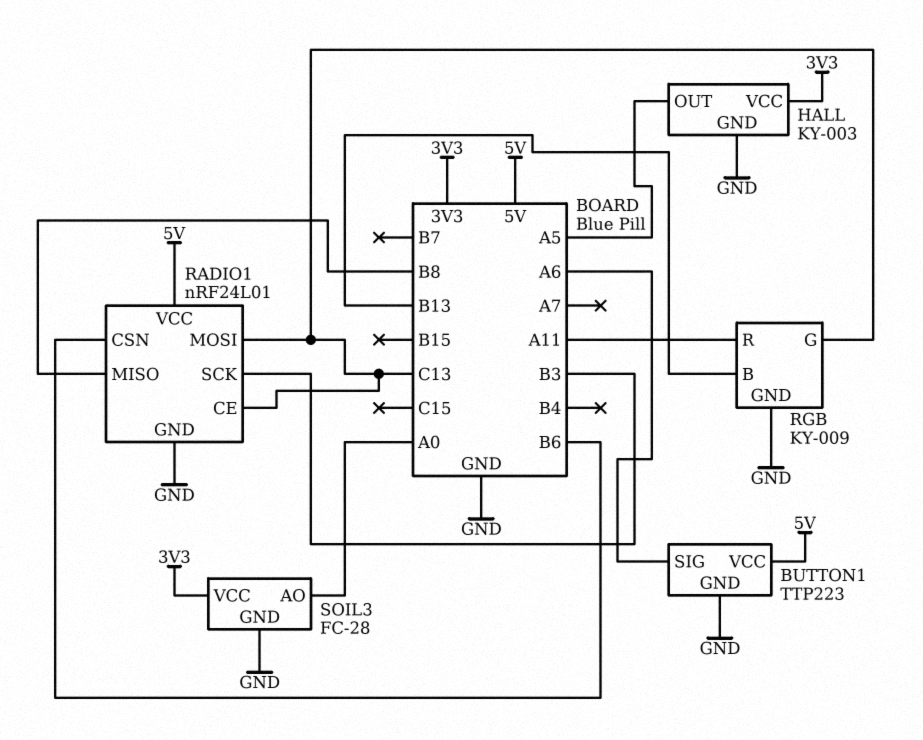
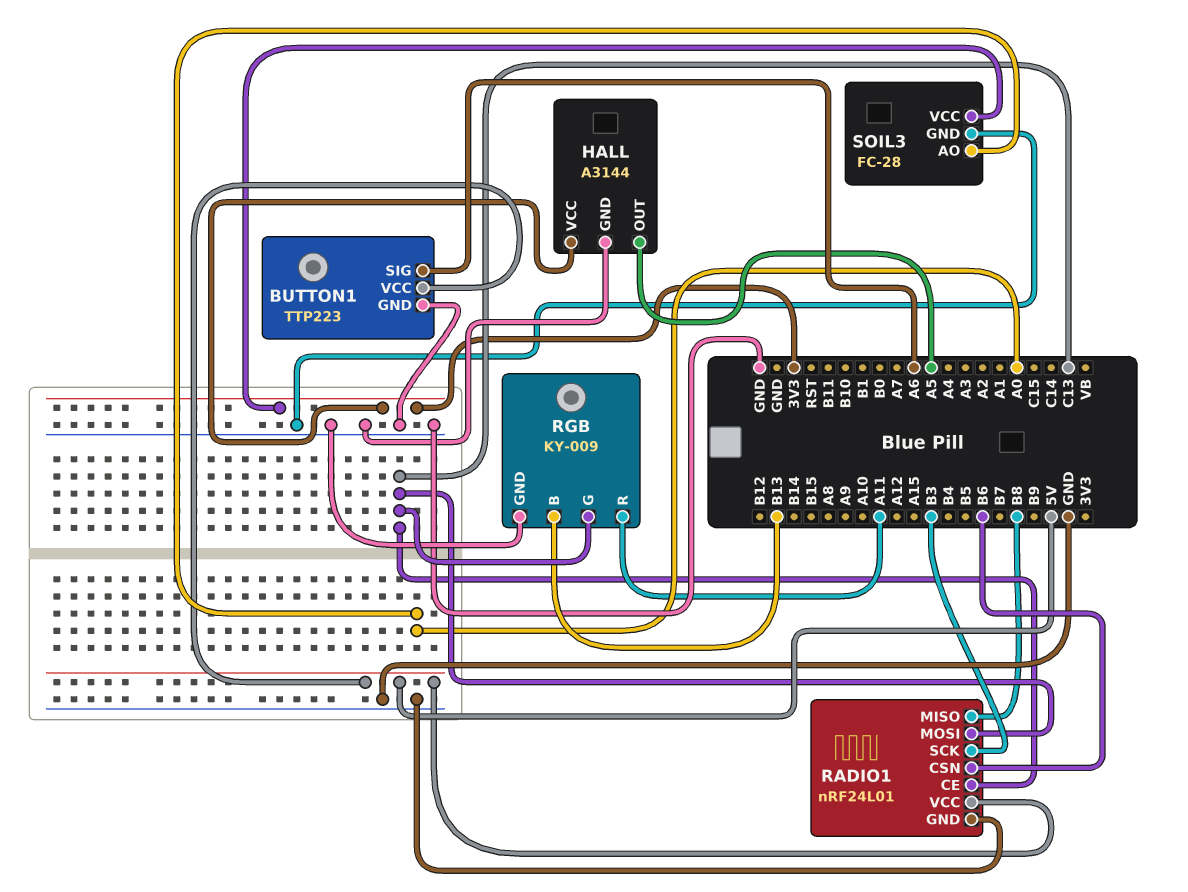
HALL: KY-003 -> A3144

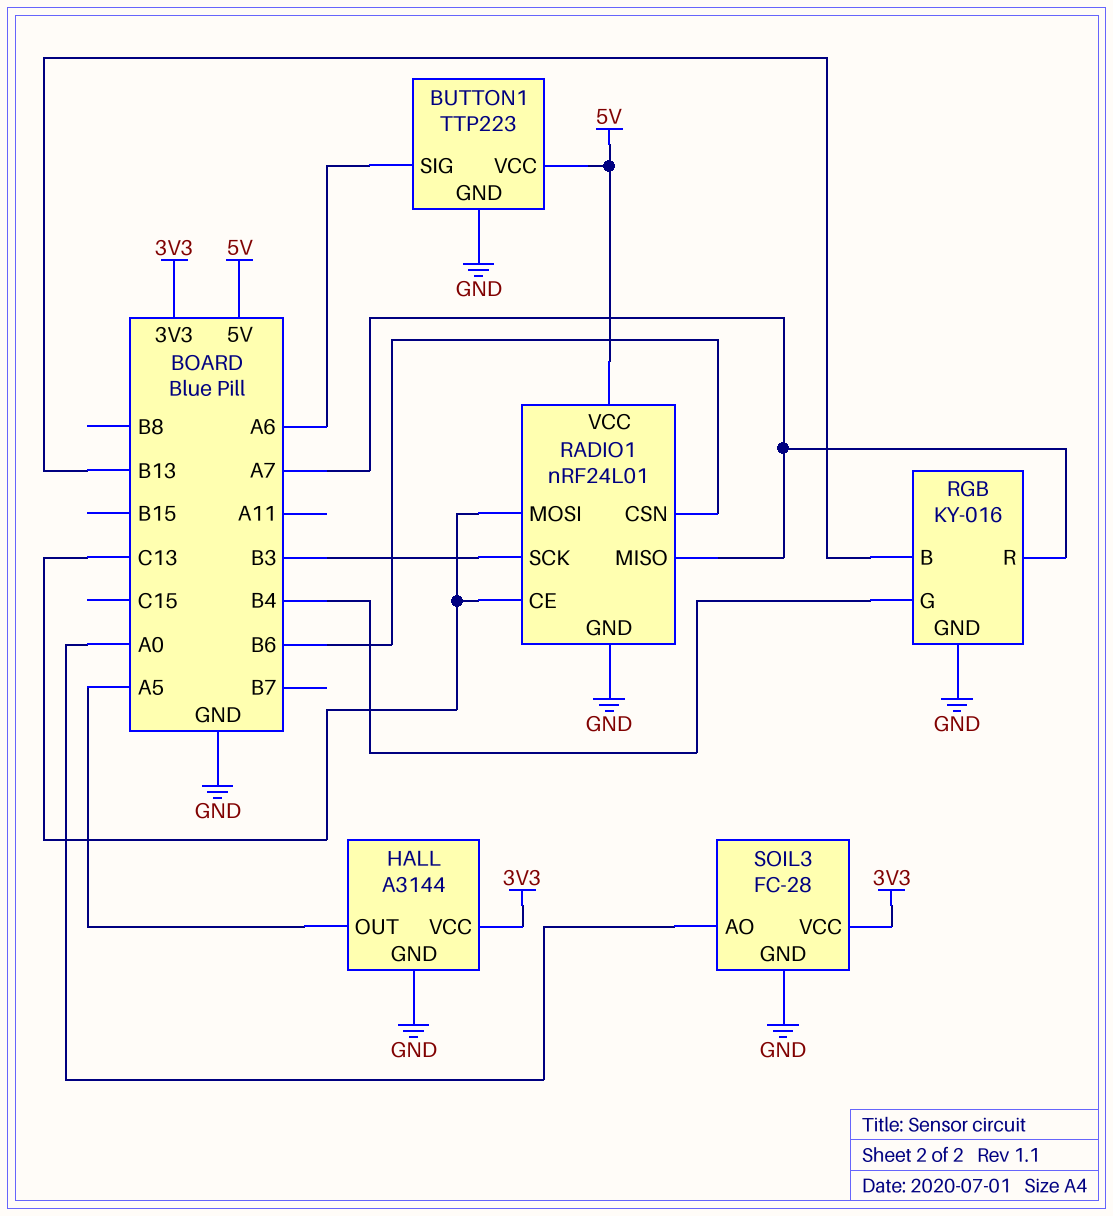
RADIO1 pin MISO: B8 -> A7
RGB: KY-009 -> KY-016
RGB pin G: C13 -> B4
RGB pin R: A11 -> A7

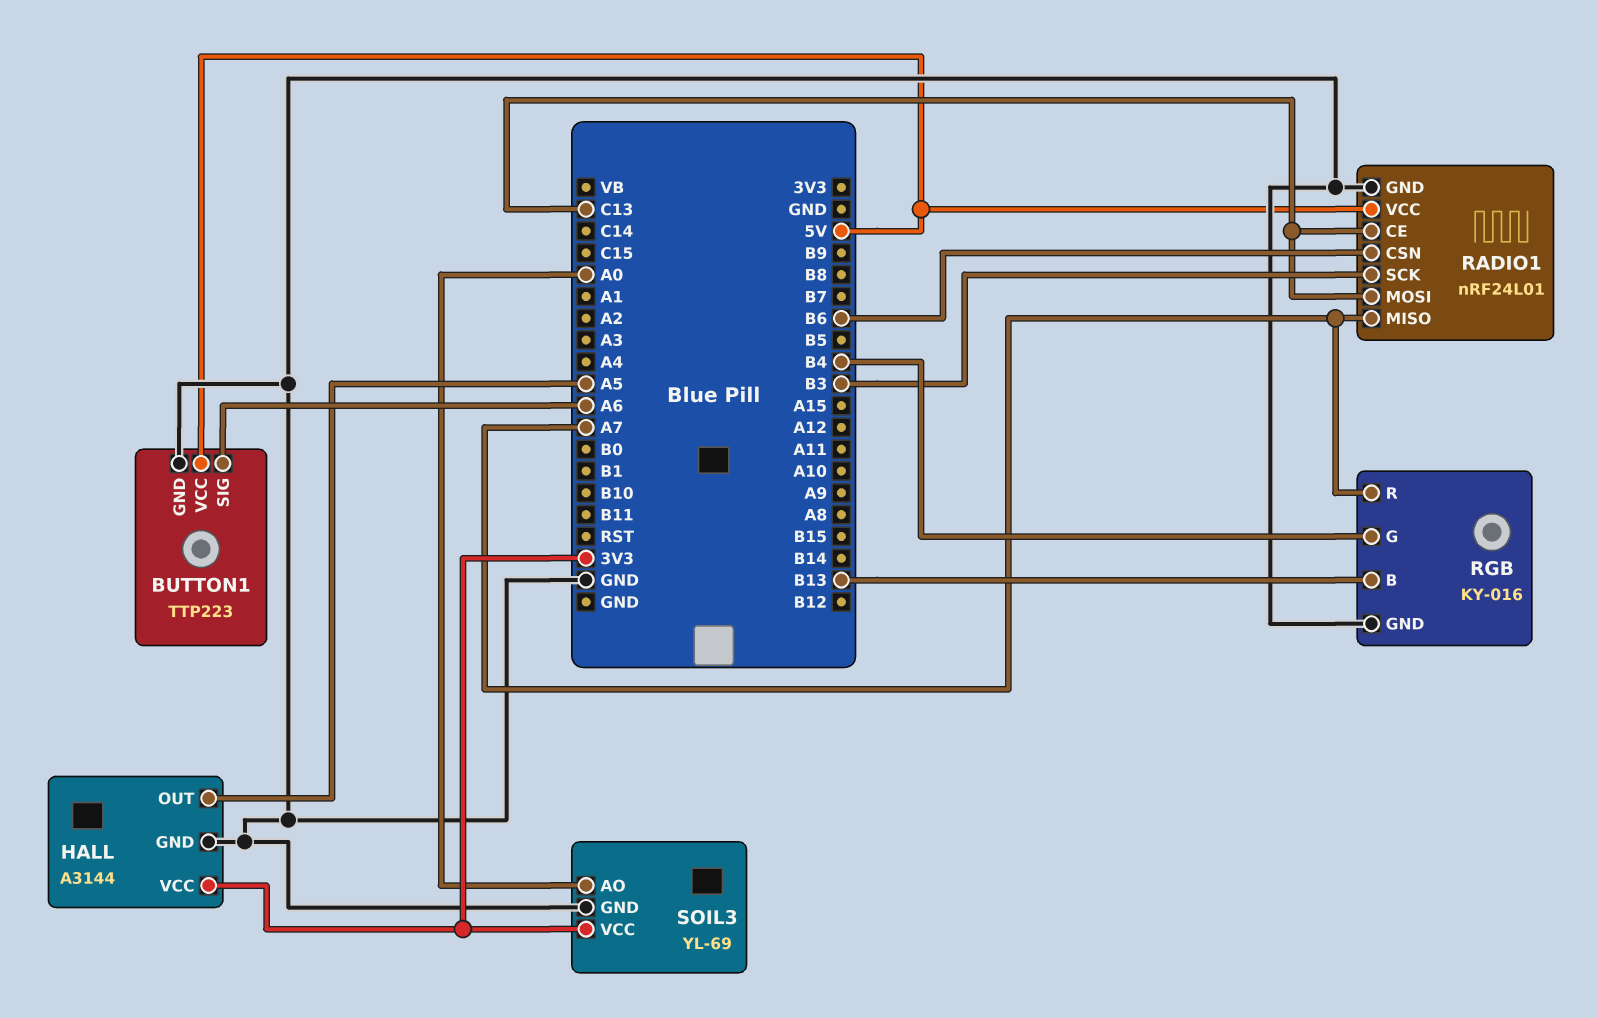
SOIL3: FC-28 -> YL-69

